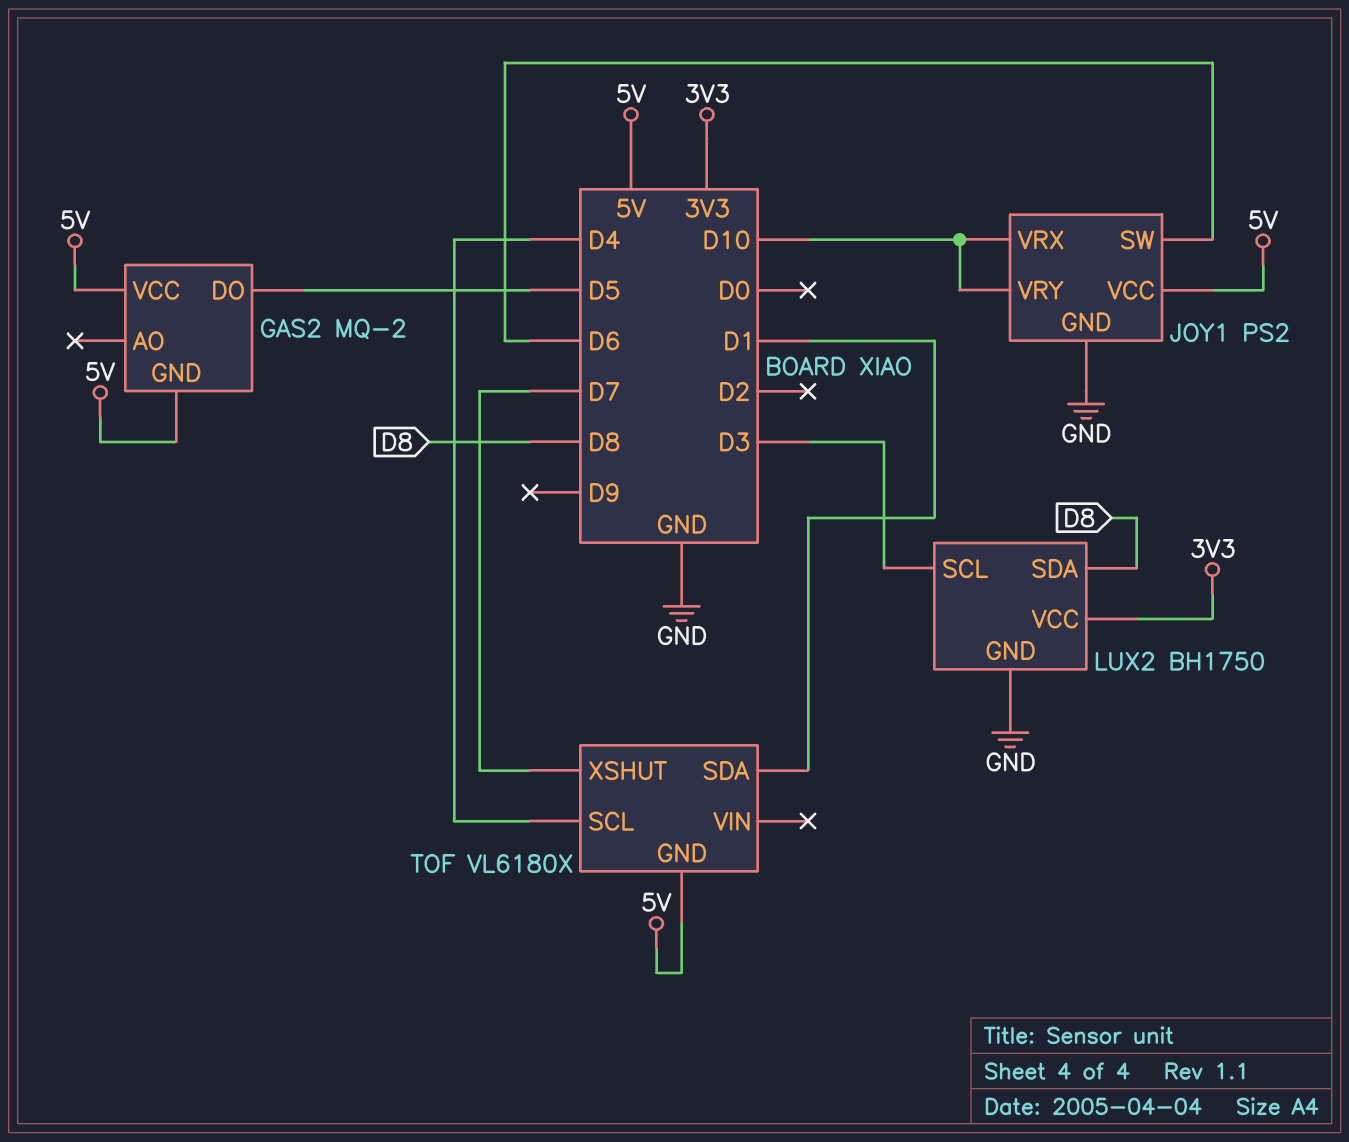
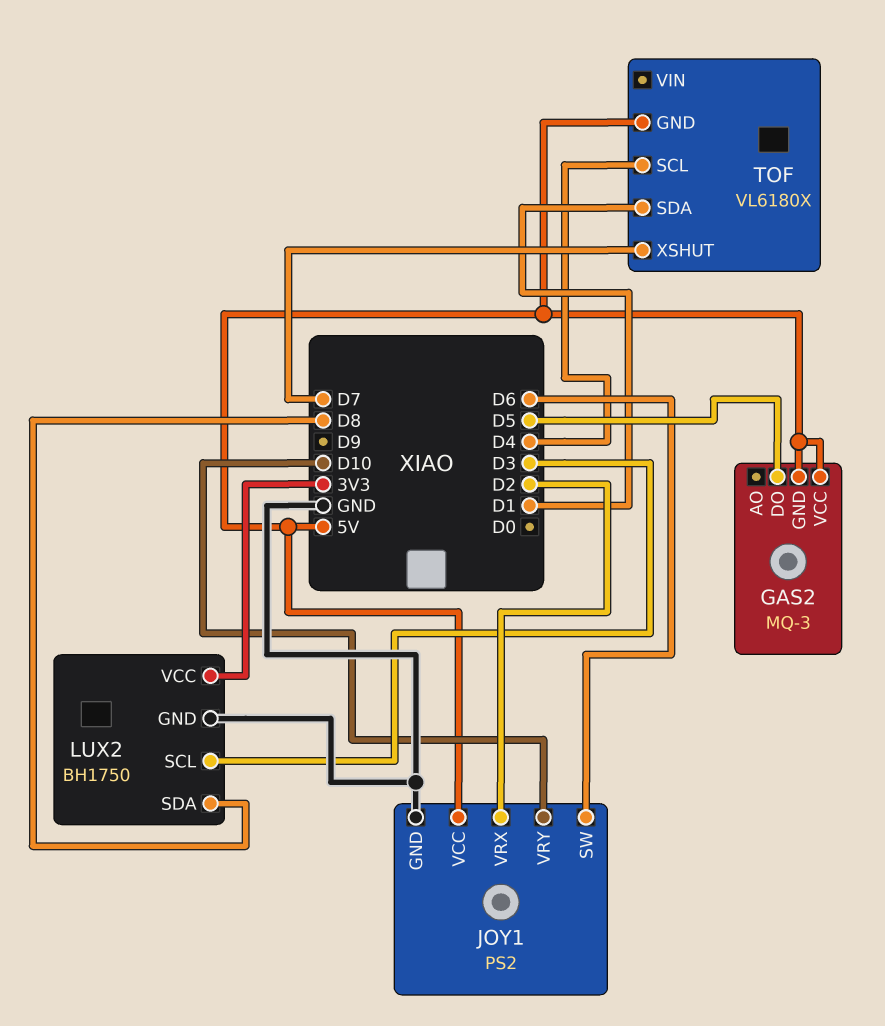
GAS2: MQ-2 -> MQ-3
JOY1 pin VRX: D10 -> D2

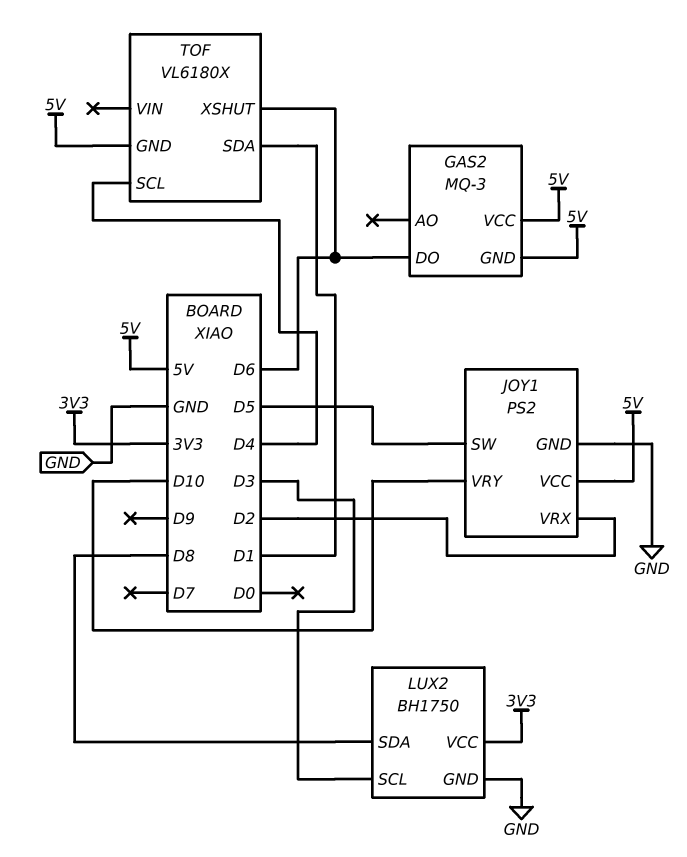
GAS2 pin DO: D5 -> D6
JOY1 pin SW: D6 -> D5
TOF pin XSHUT: D7 -> D6

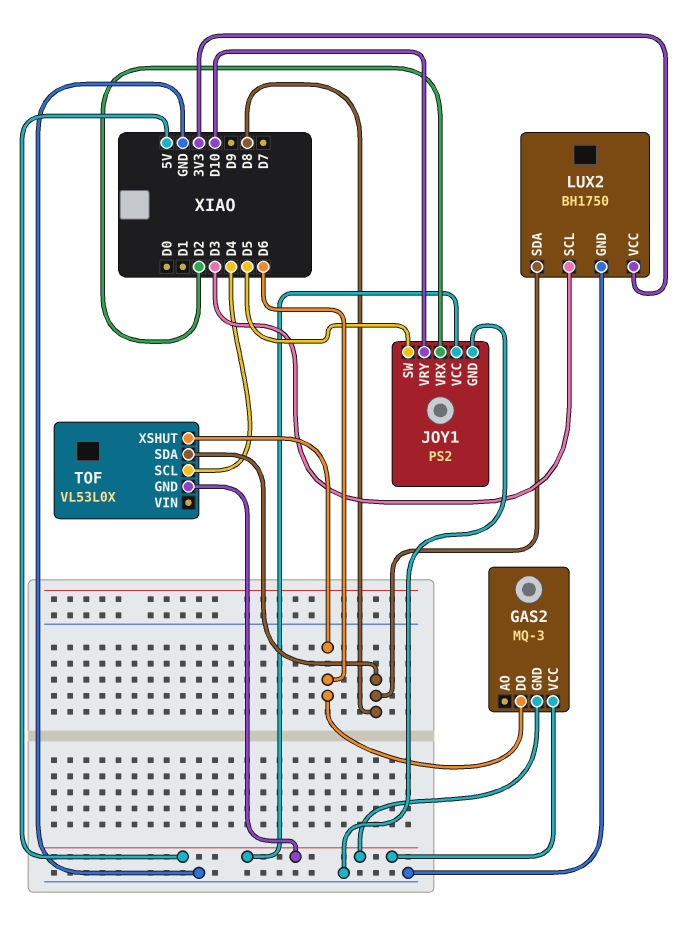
TOF: VL6180X -> VL53L0X
TOF pin SDA: D1 -> D8

